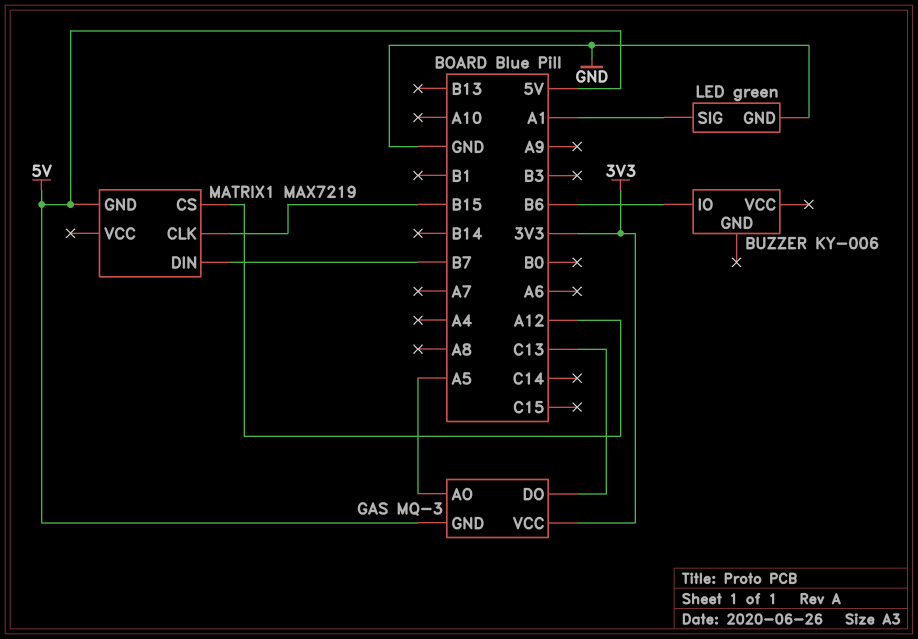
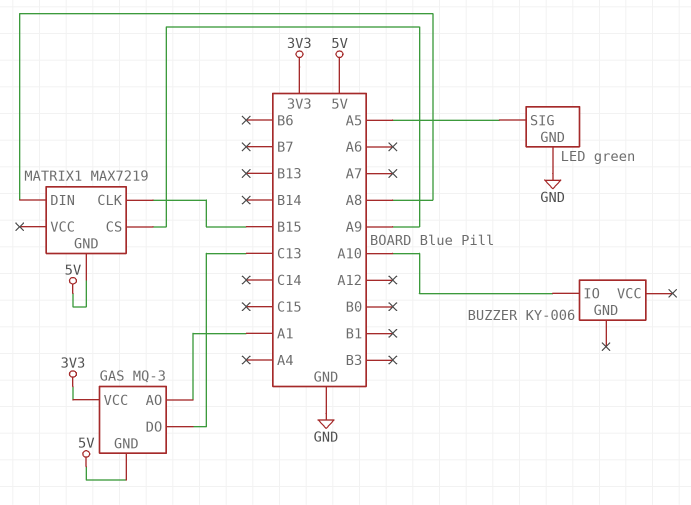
BUZZER pin IO: B6 -> A10
GAS pin AO: A5 -> A1
LED pin SIG: A1 -> A5
MATRIX1 pin CS: A12 -> A9
MATRIX1 pin DIN: B7 -> A8

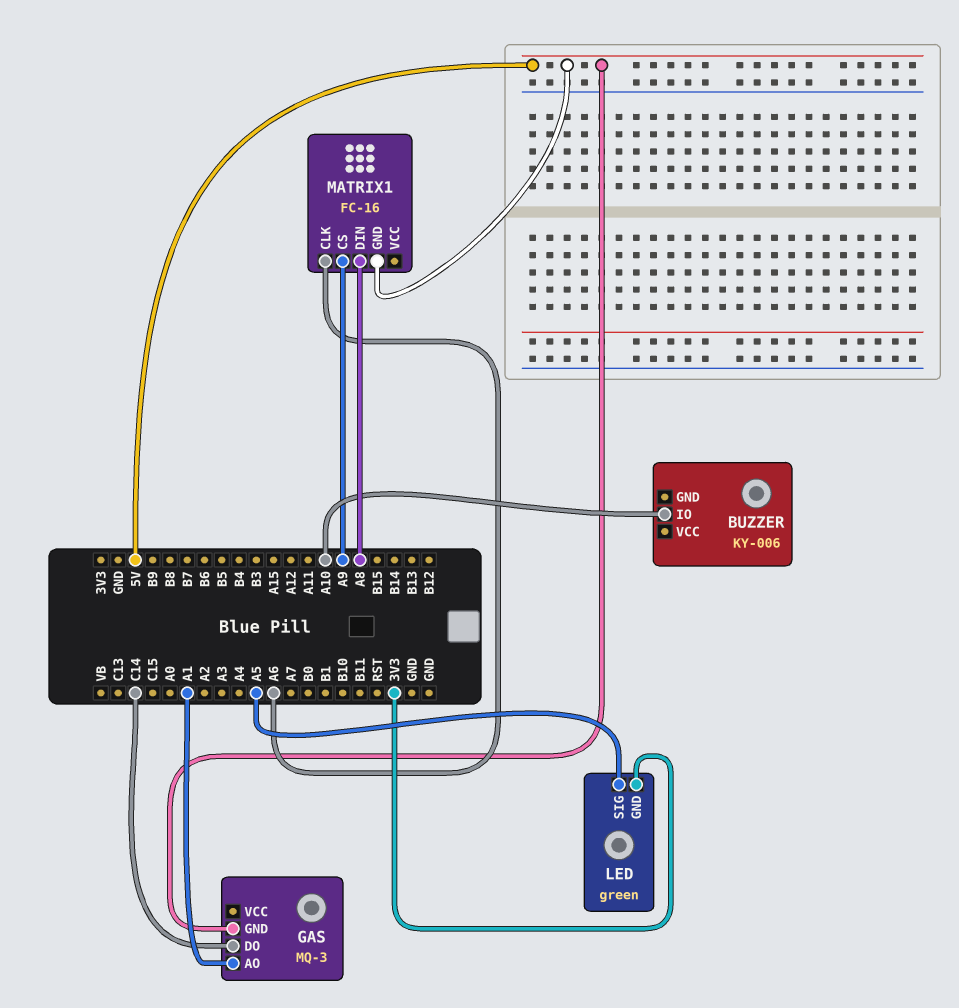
GAS pin DO: C13 -> C14
GAS pin VCC: 3V3 -> none
LED pin GND: GND -> 3V3
MATRIX1: MAX7219 -> FC-16
MATRIX1 pin CLK: B15 -> A6

